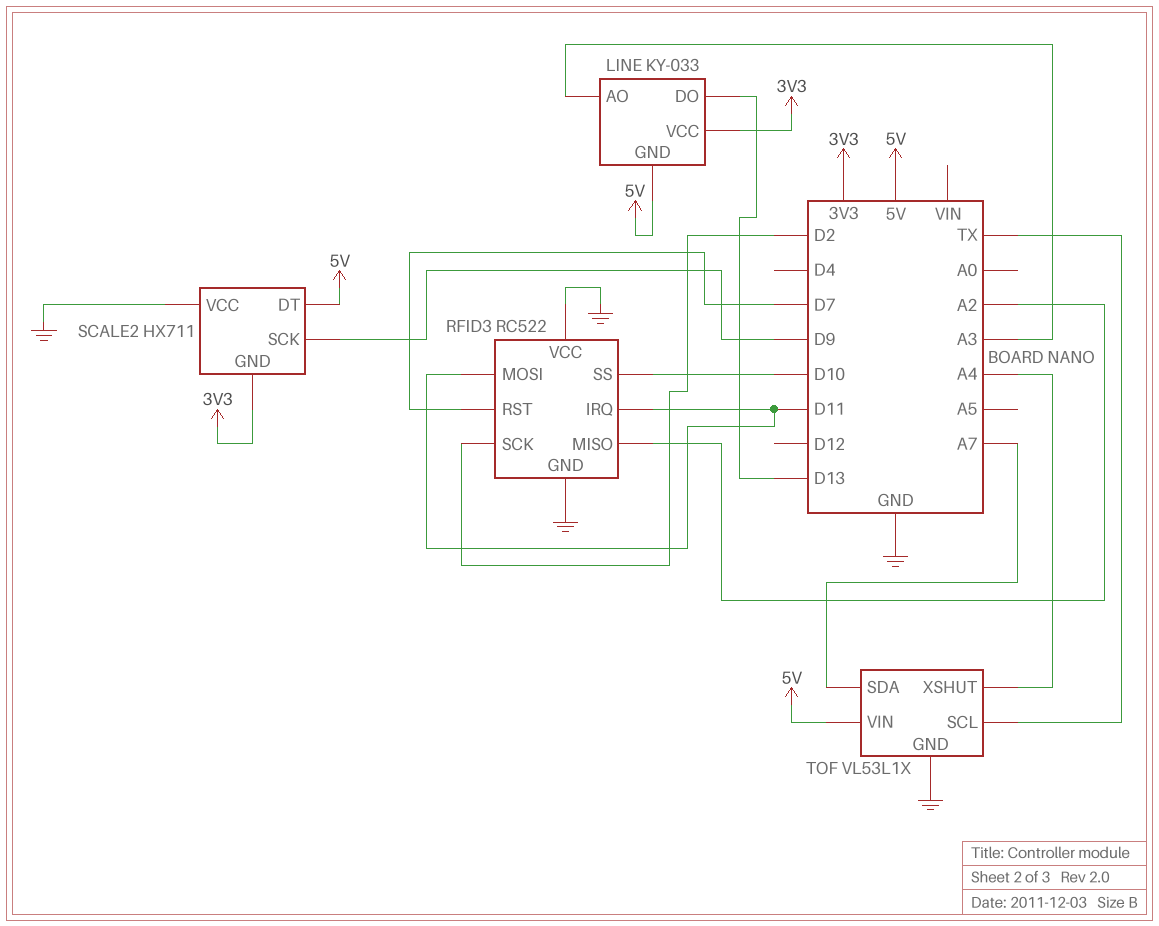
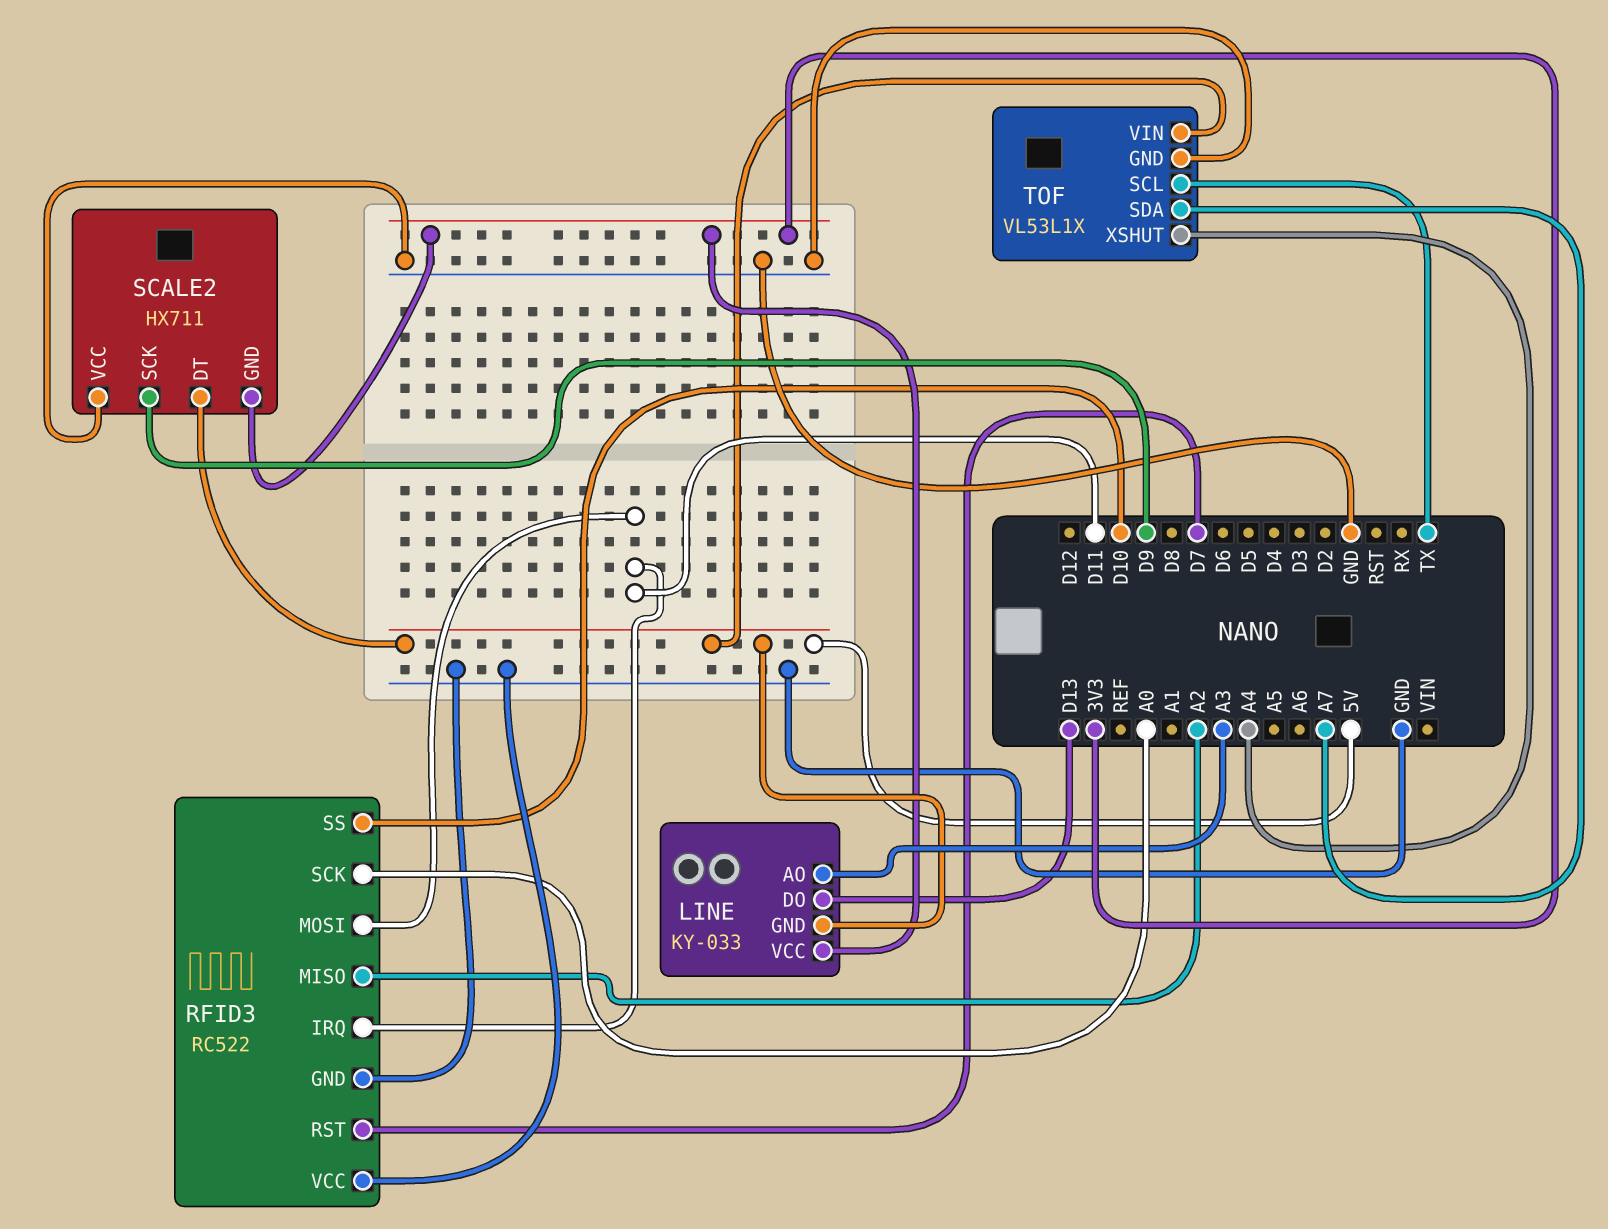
RFID3 pin SCK: D2 -> A0

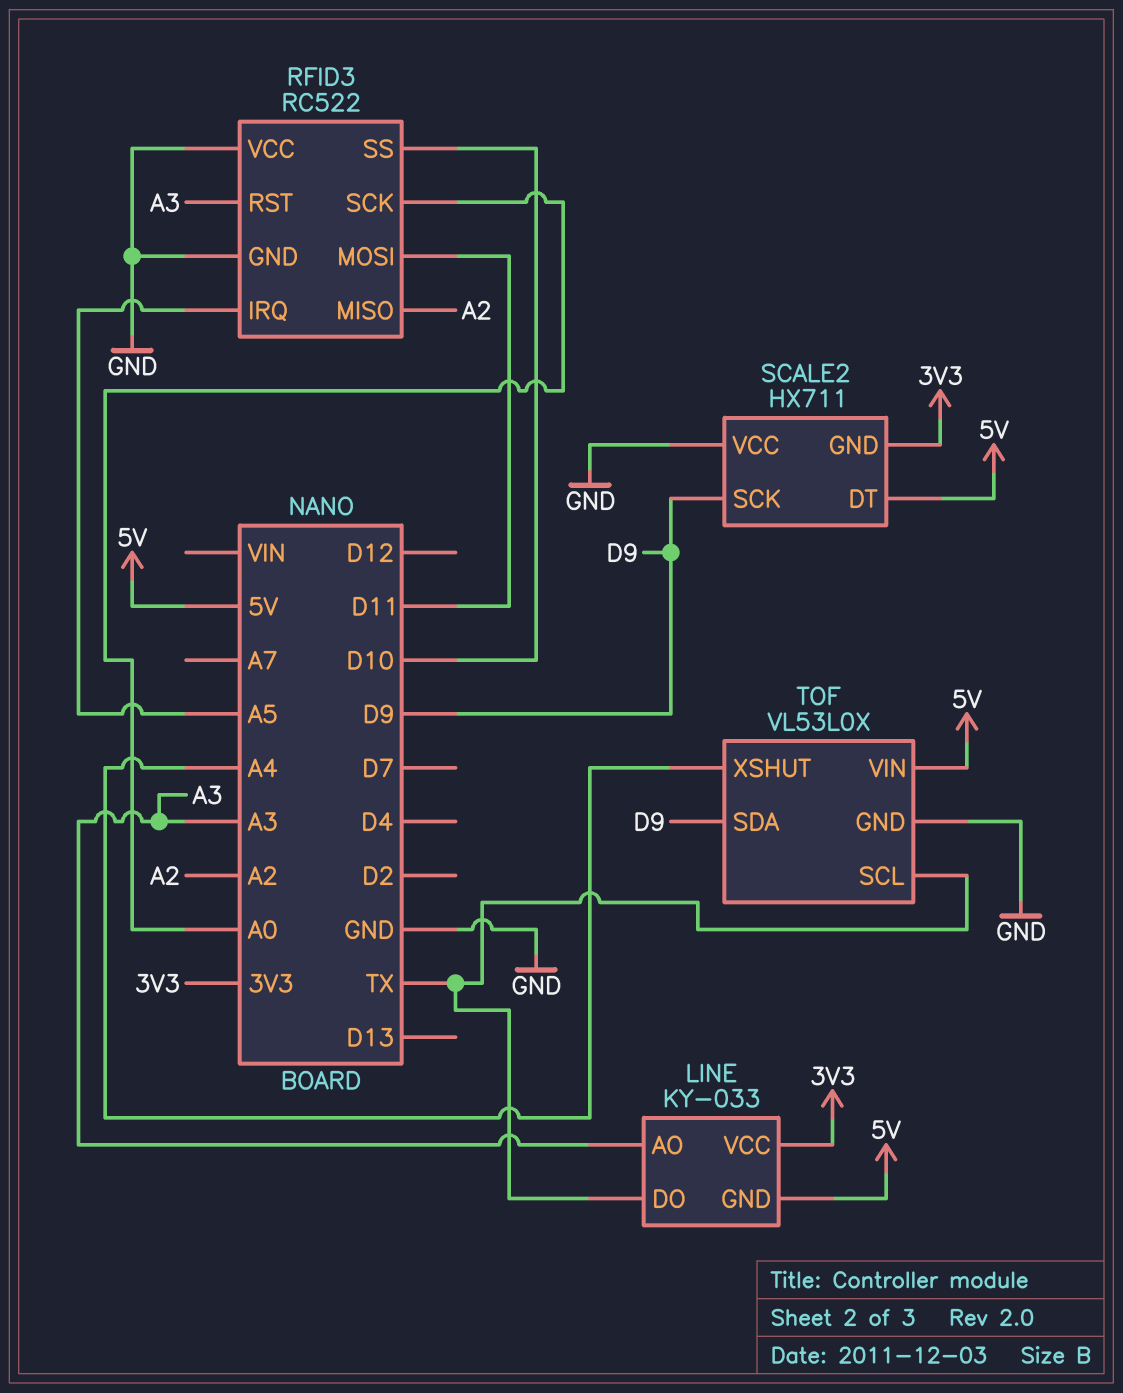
LINE pin DO: D13 -> TX
RFID3 pin IRQ: D11 -> A5
RFID3 pin RST: D7 -> A3
TOF: VL53L1X -> VL53L0X
TOF pin SDA: A7 -> D9

